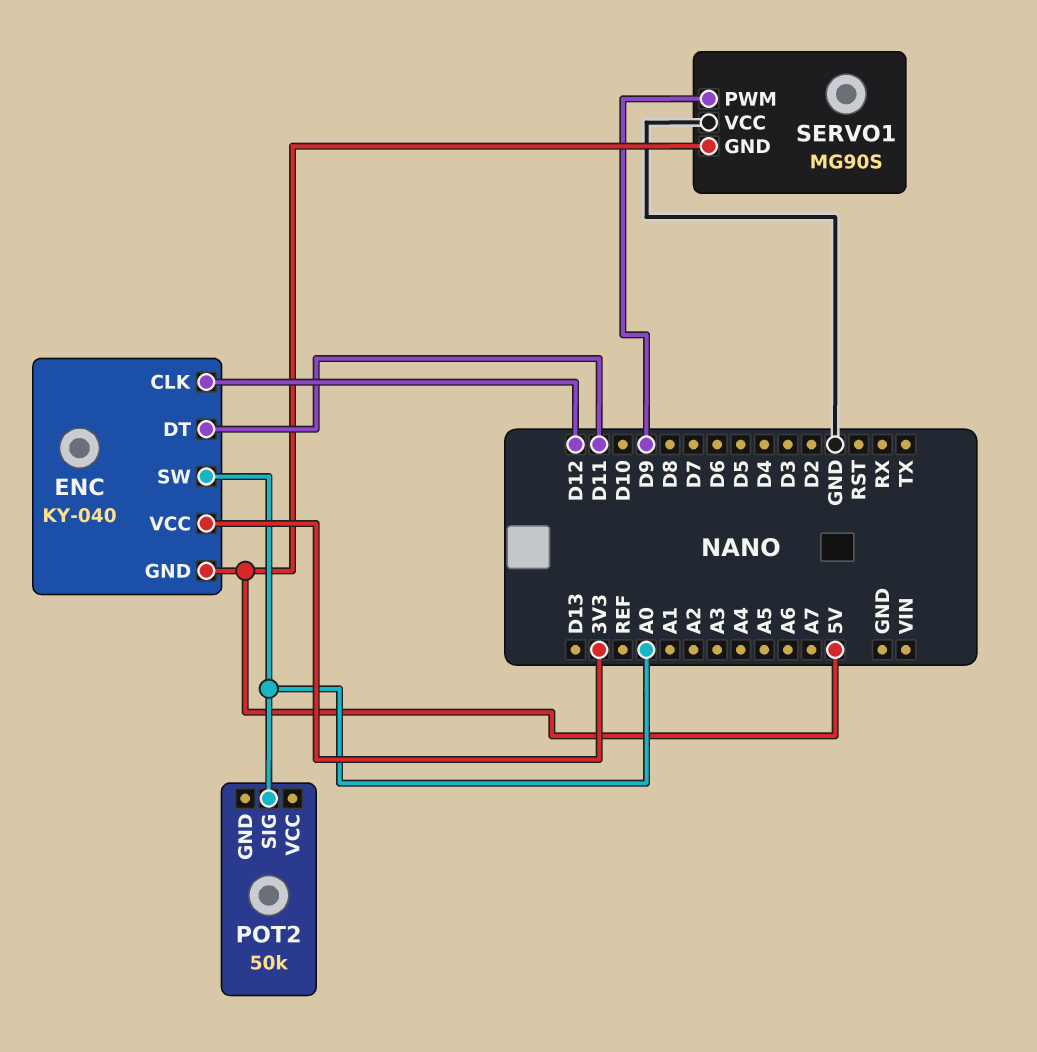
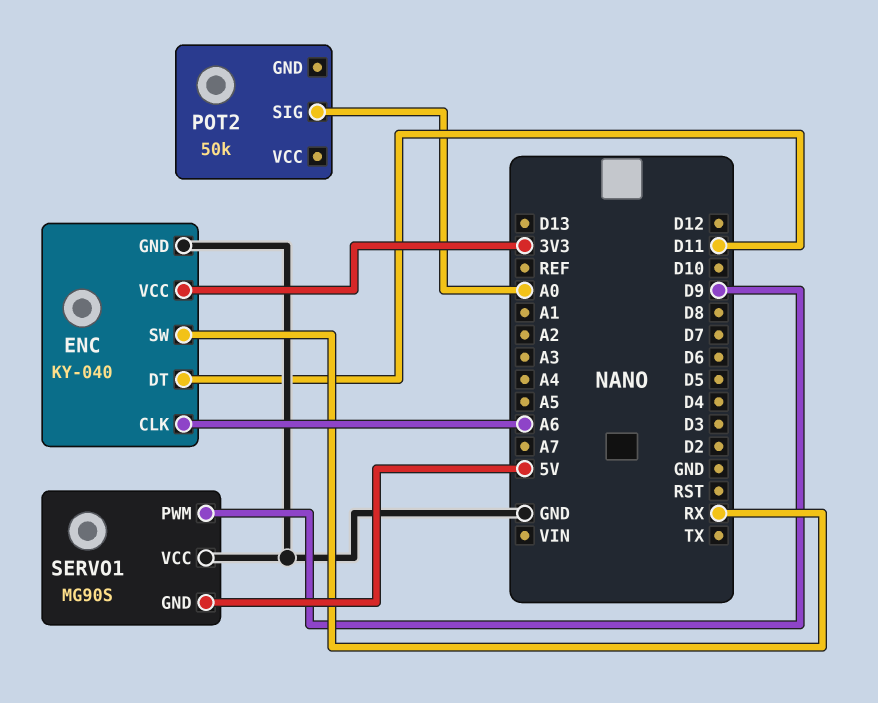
ENC pin CLK: D12 -> A6
ENC pin GND: 5V -> GND
ENC pin SW: A0 -> RX

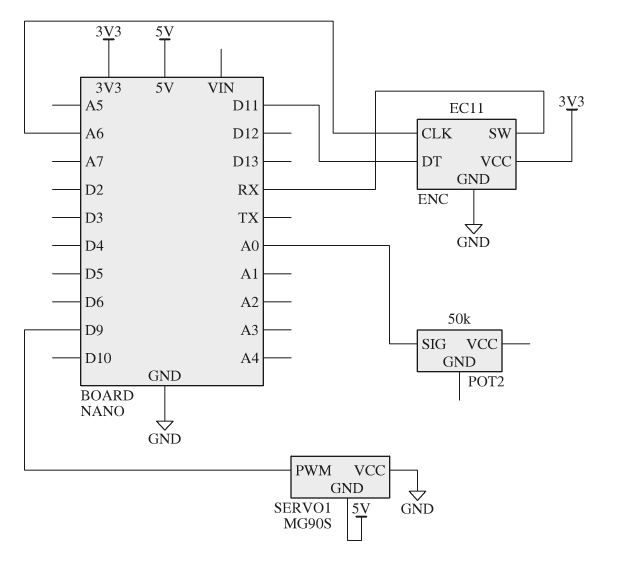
ENC: KY-040 -> EC11

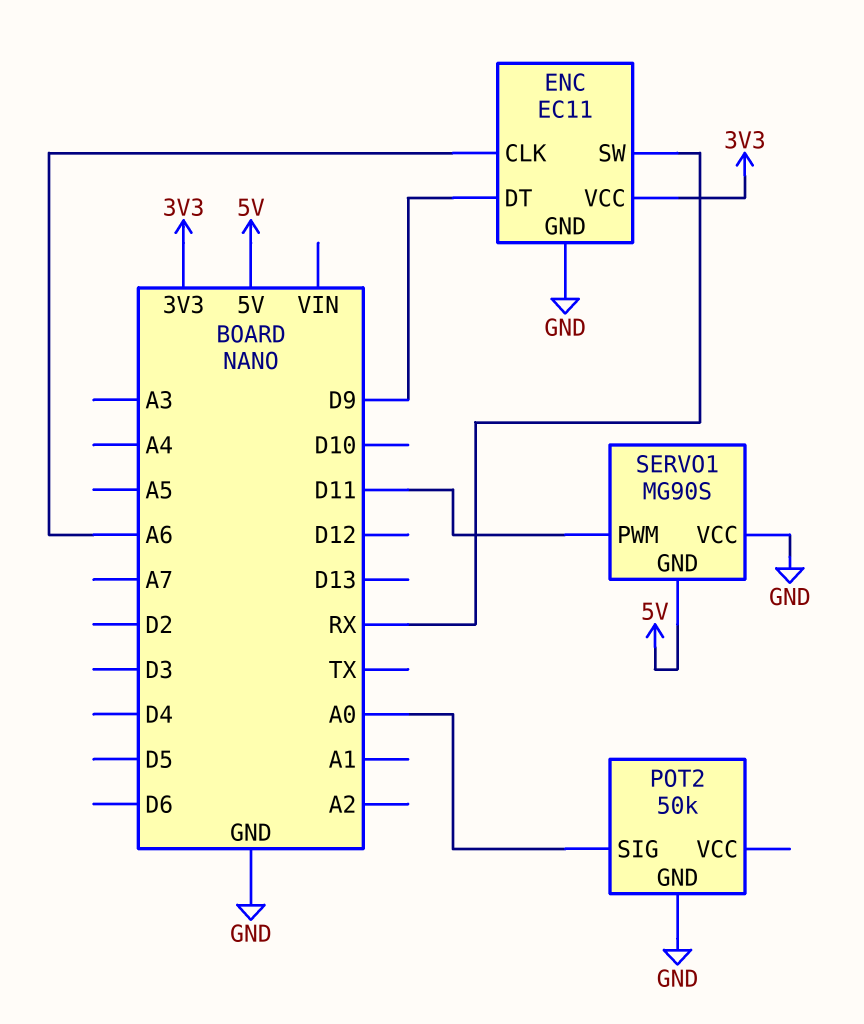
ENC pin DT: D11 -> D9
POT2 pin GND: none -> GND
SERVO1 pin PWM: D9 -> D11

